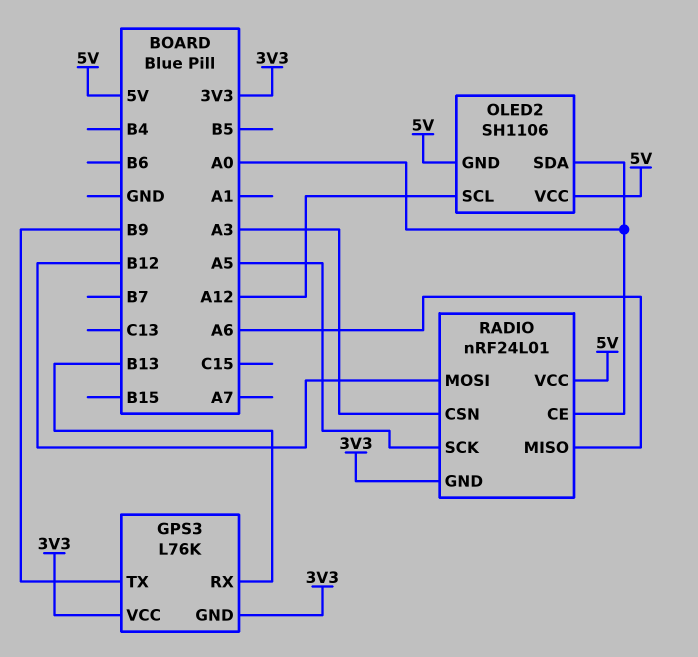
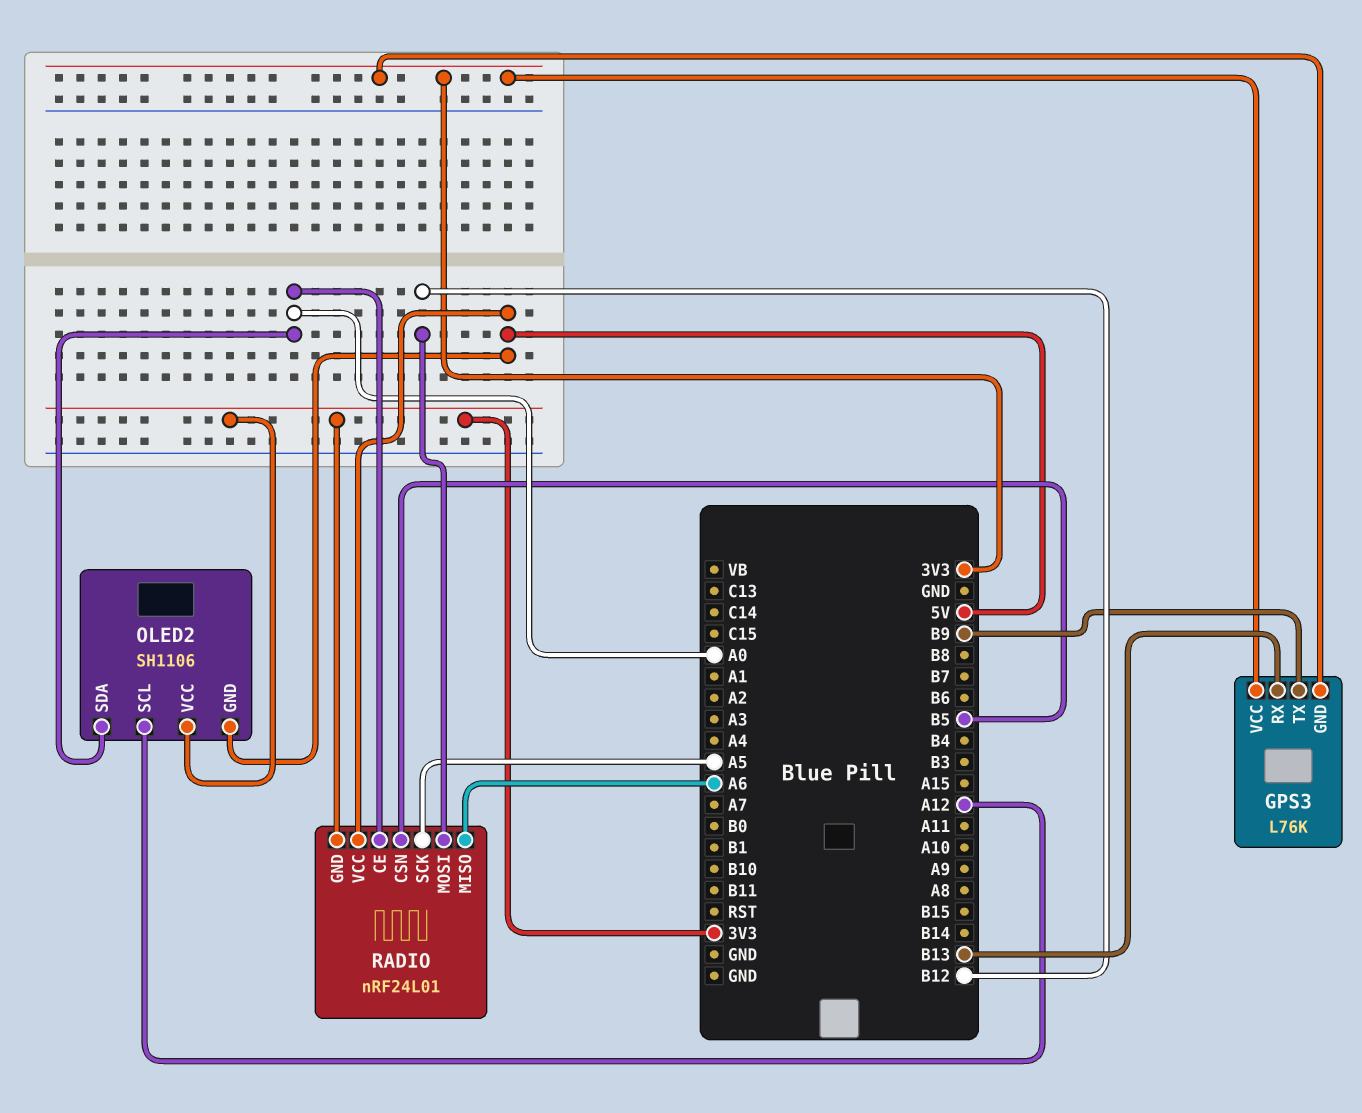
OLED2 pin VCC: 5V -> 3V3
RADIO pin CSN: A3 -> B5

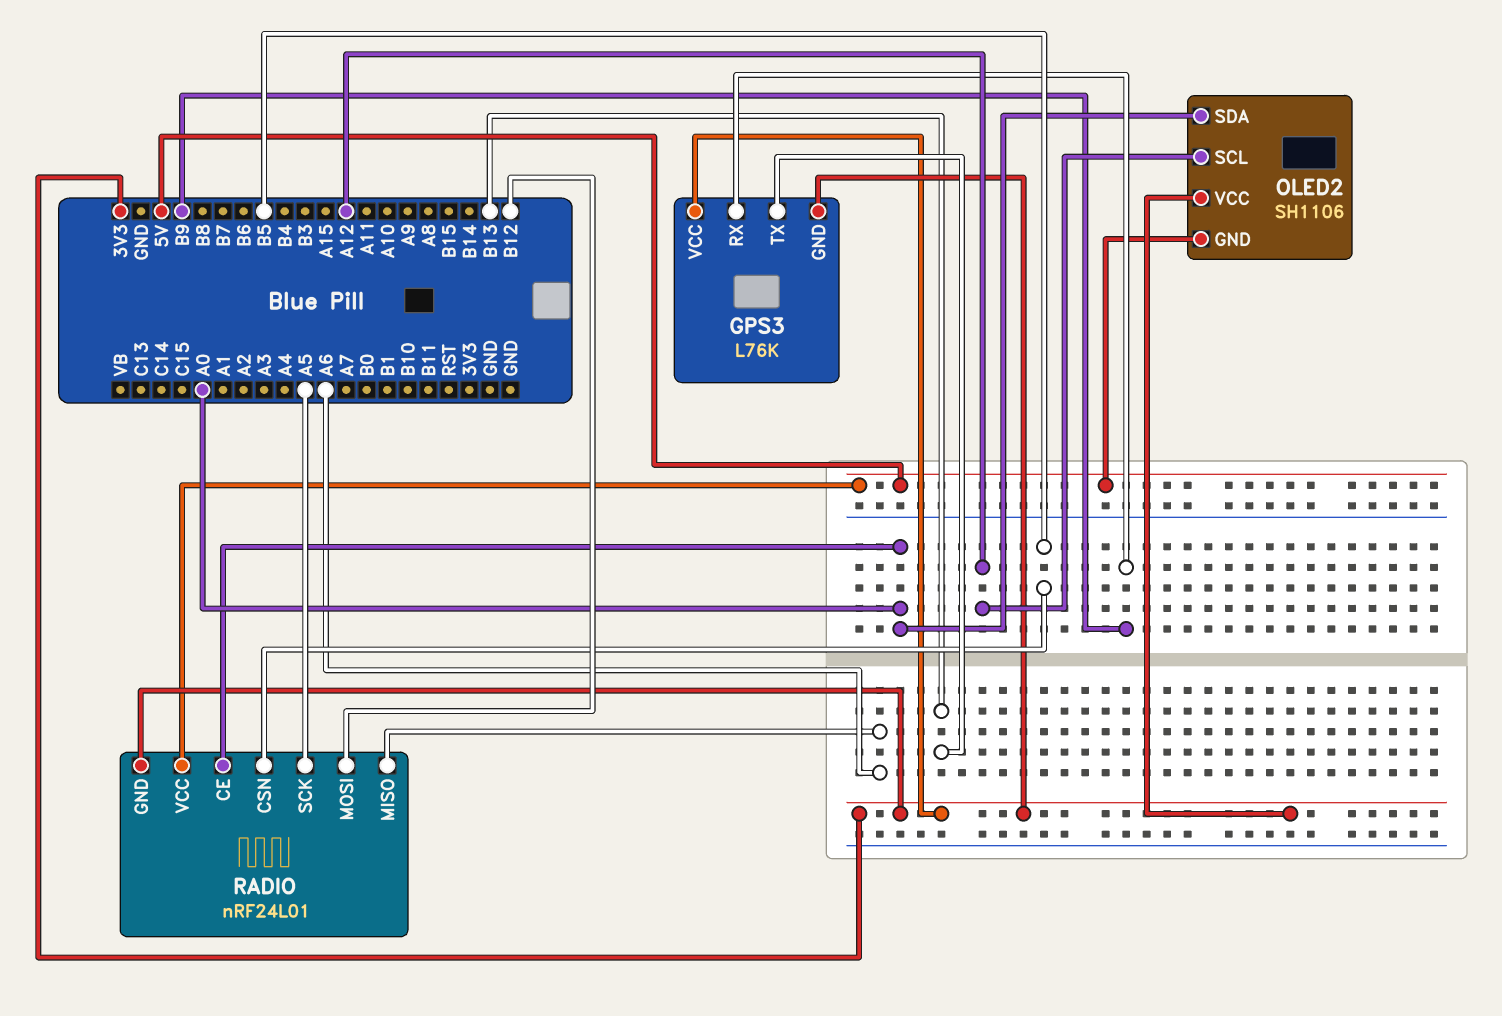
GPS3 pin RX: B13 -> B9
GPS3 pin TX: B9 -> B13

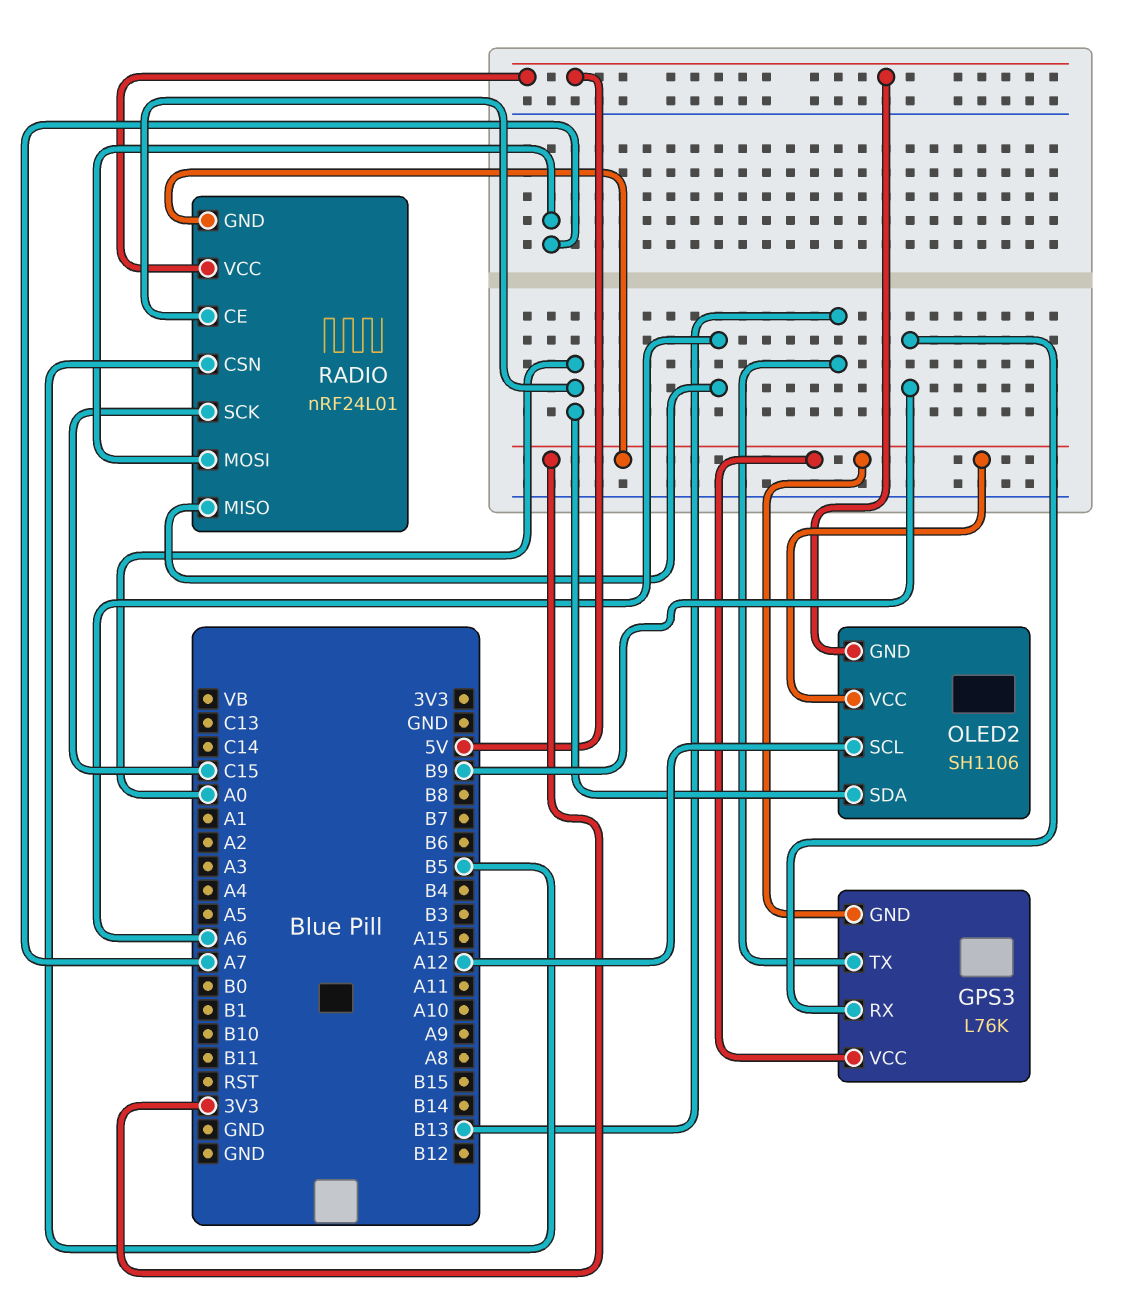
RADIO pin MOSI: B12 -> A7
RADIO pin SCK: A5 -> C15

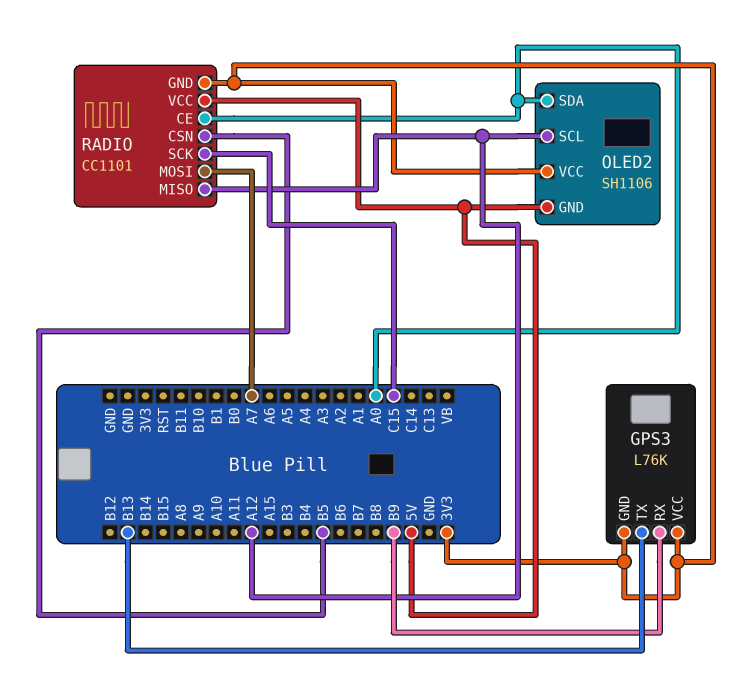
RADIO: nRF24L01 -> CC1101
RADIO pin MISO: A6 -> A12

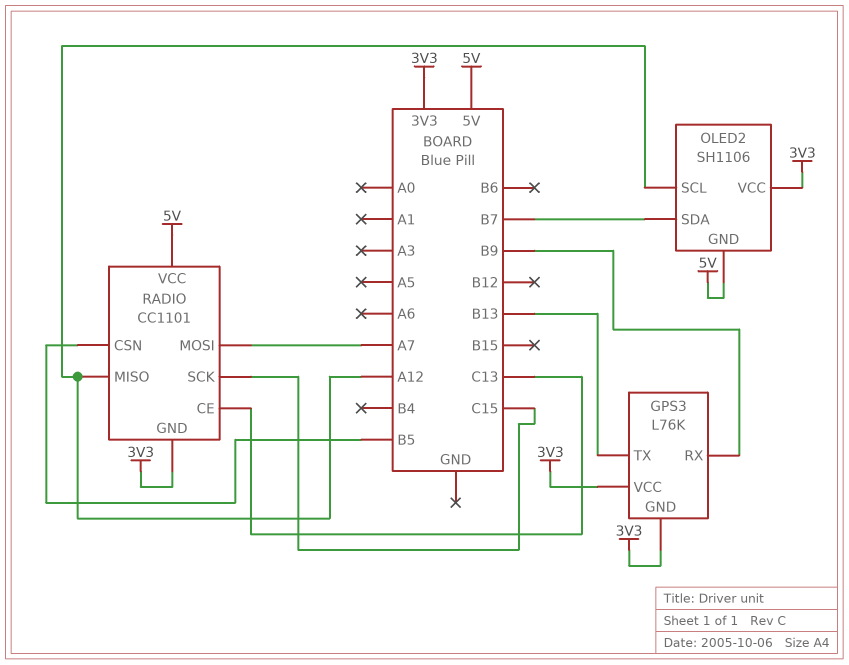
OLED2 pin SDA: A0 -> B7
RADIO pin CE: A0 -> C13

